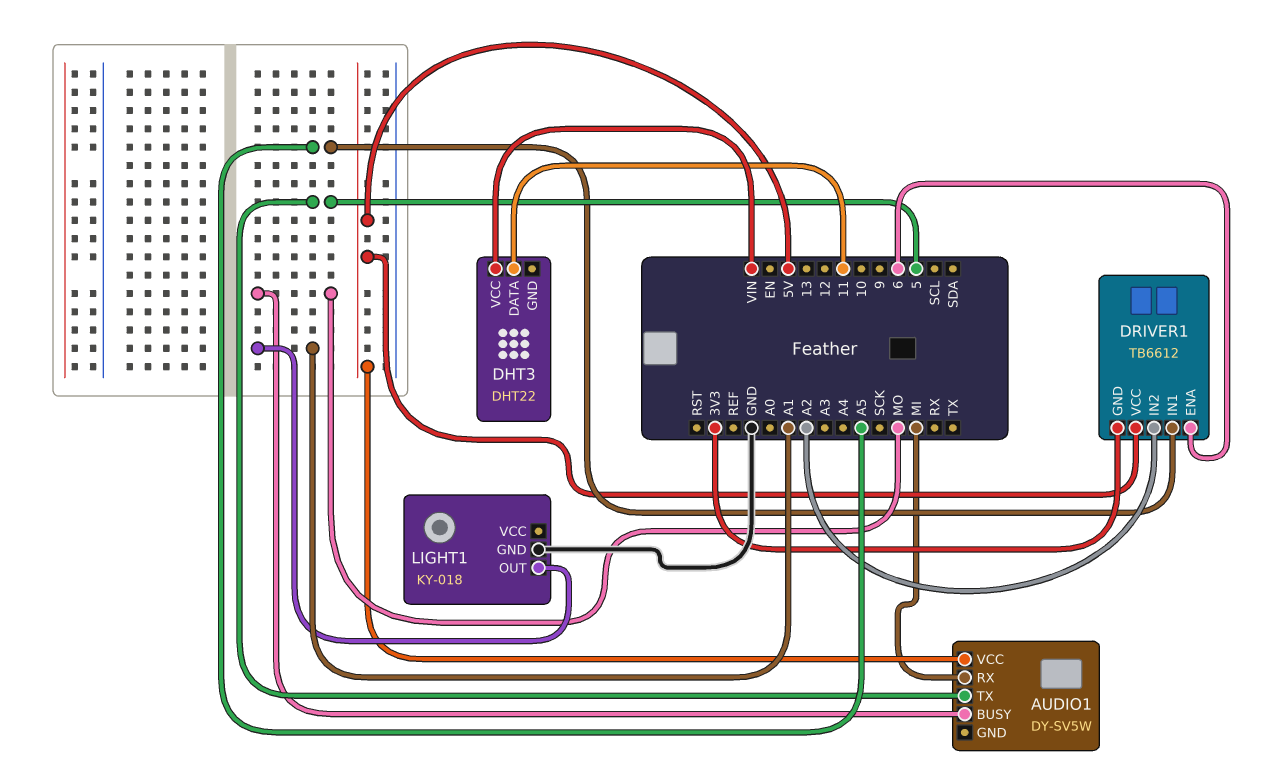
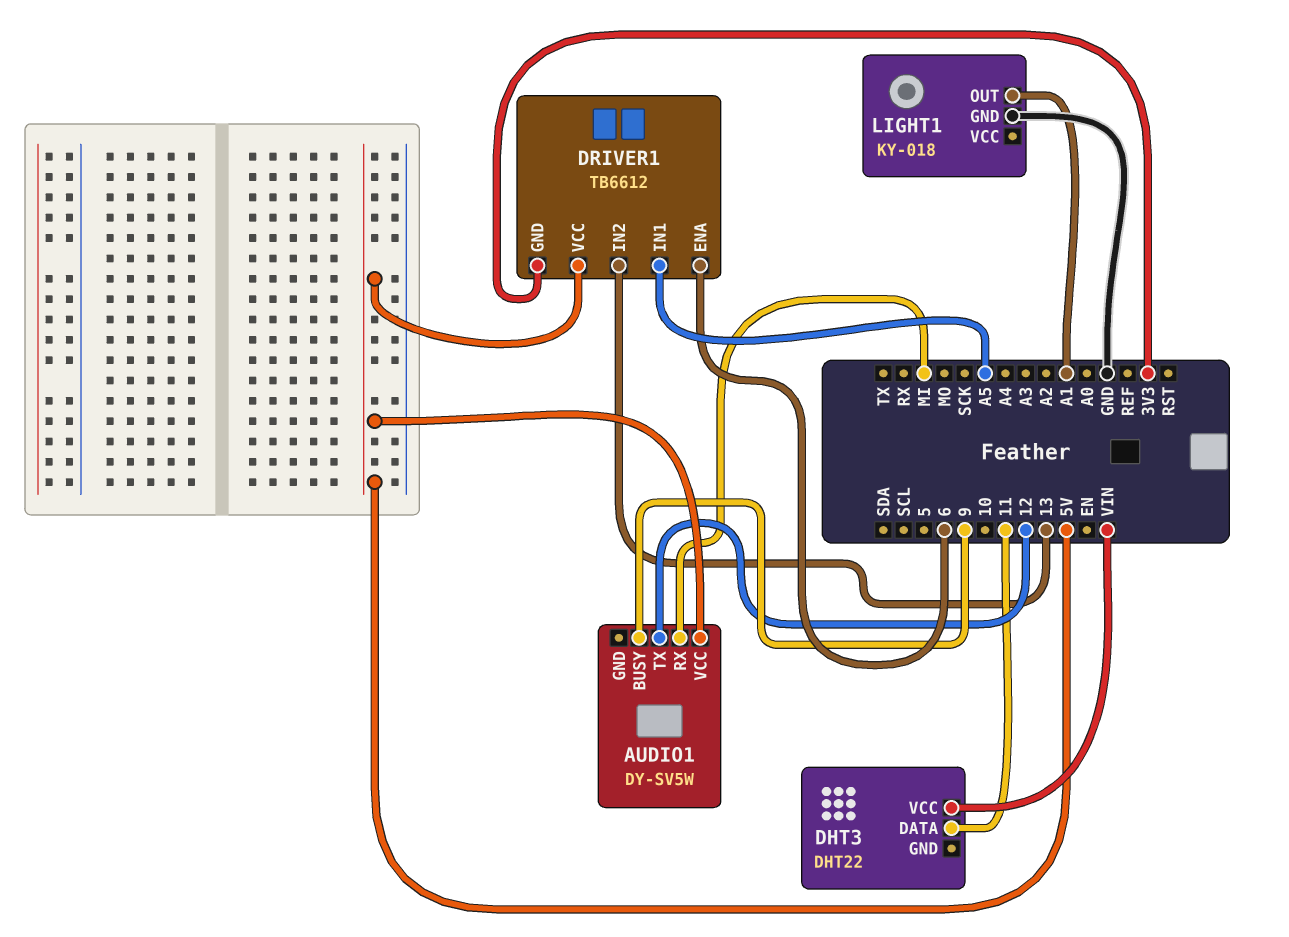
AUDIO1 pin BUSY: MO -> 9
AUDIO1 pin TX: 5 -> 12
DRIVER1 pin IN2: A2 -> 13

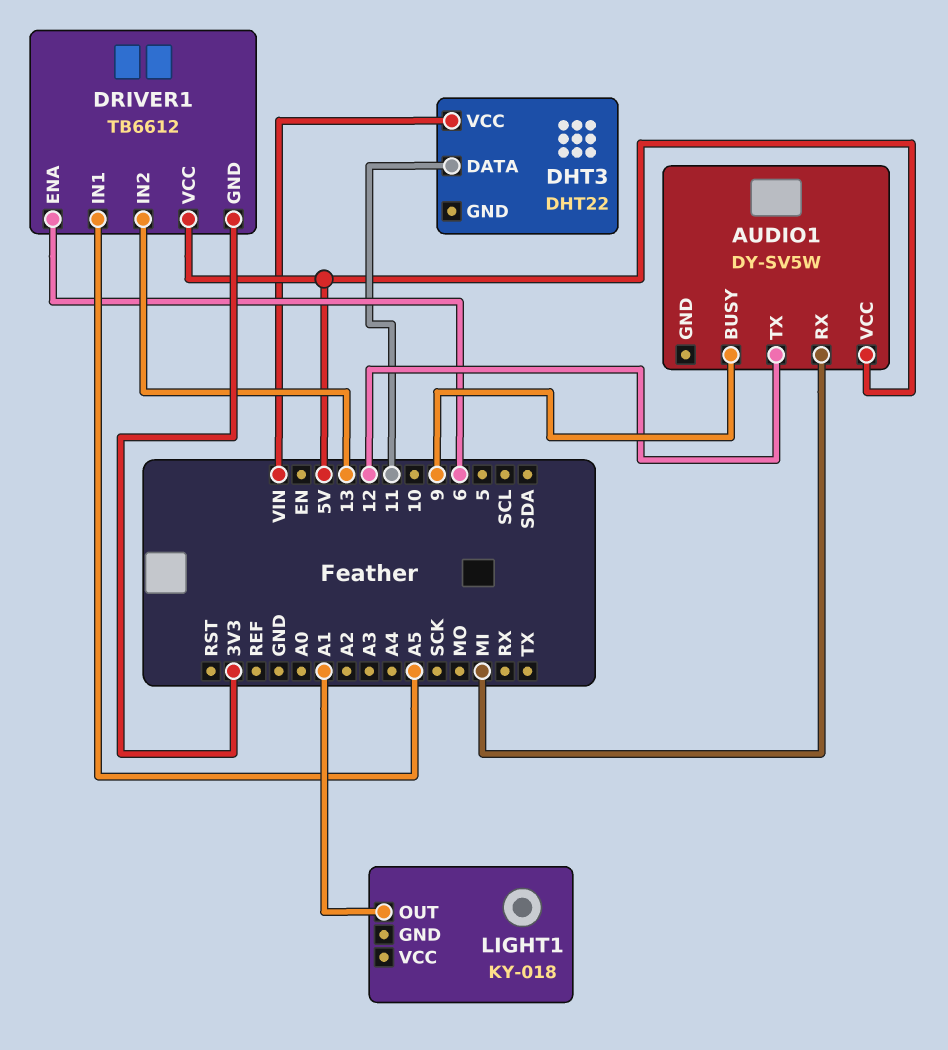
LIGHT1 pin GND: GND -> none

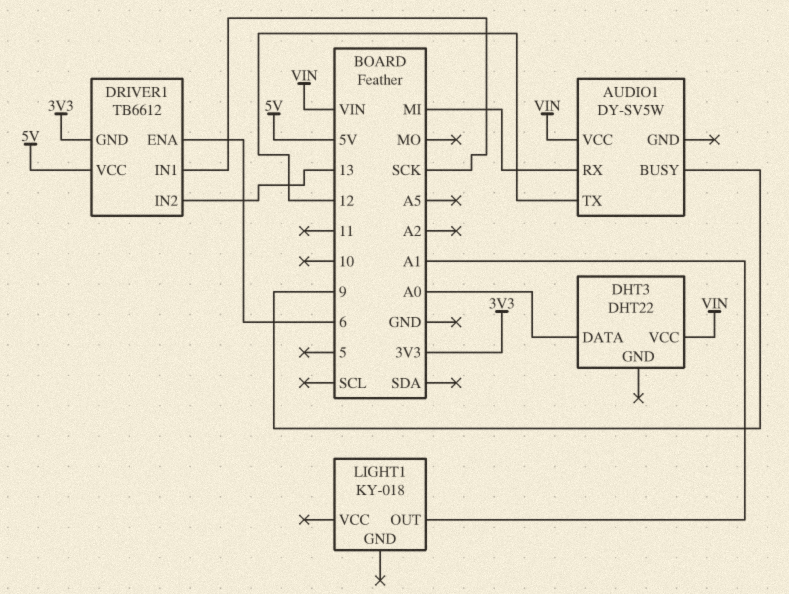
AUDIO1 pin VCC: 5V -> VIN
DHT3 pin DATA: 11 -> A0
DRIVER1 pin IN1: A5 -> SCK

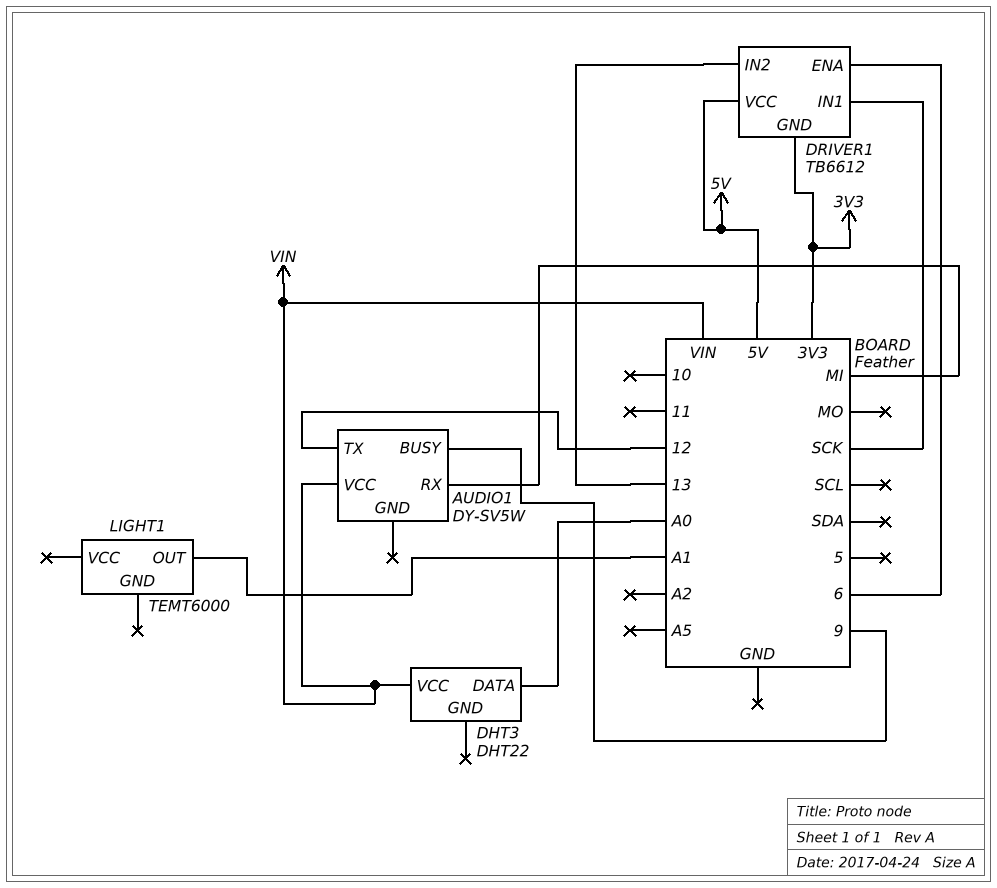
LIGHT1: KY-018 -> TEMT6000

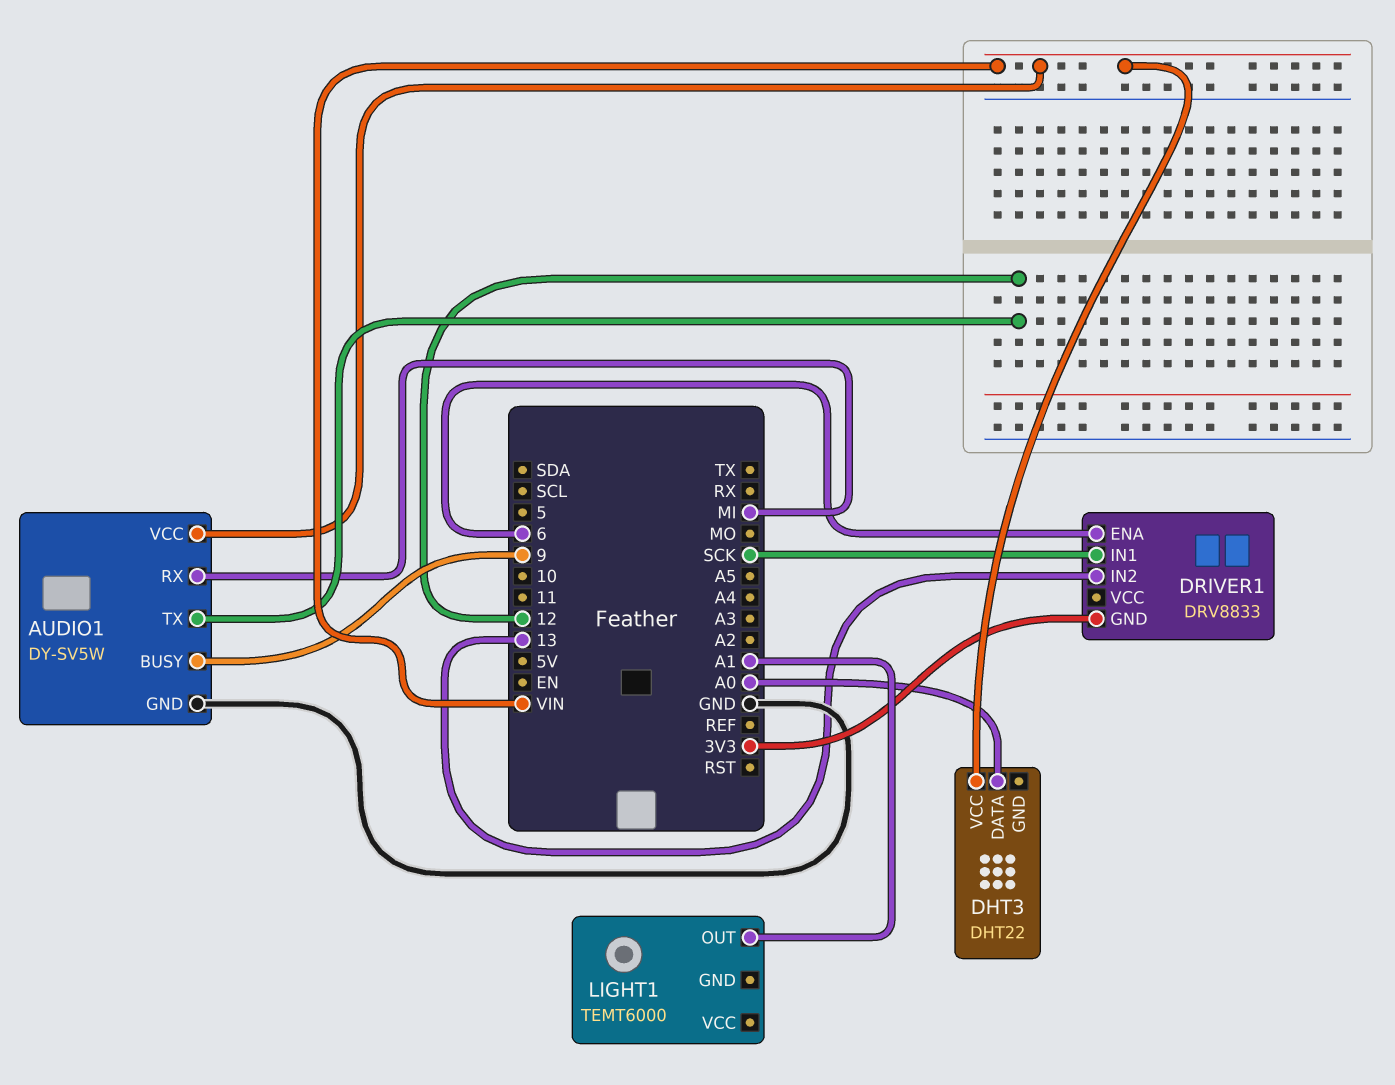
AUDIO1 pin GND: none -> GND
DRIVER1: TB6612 -> DRV8833
DRIVER1 pin VCC: 5V -> none

